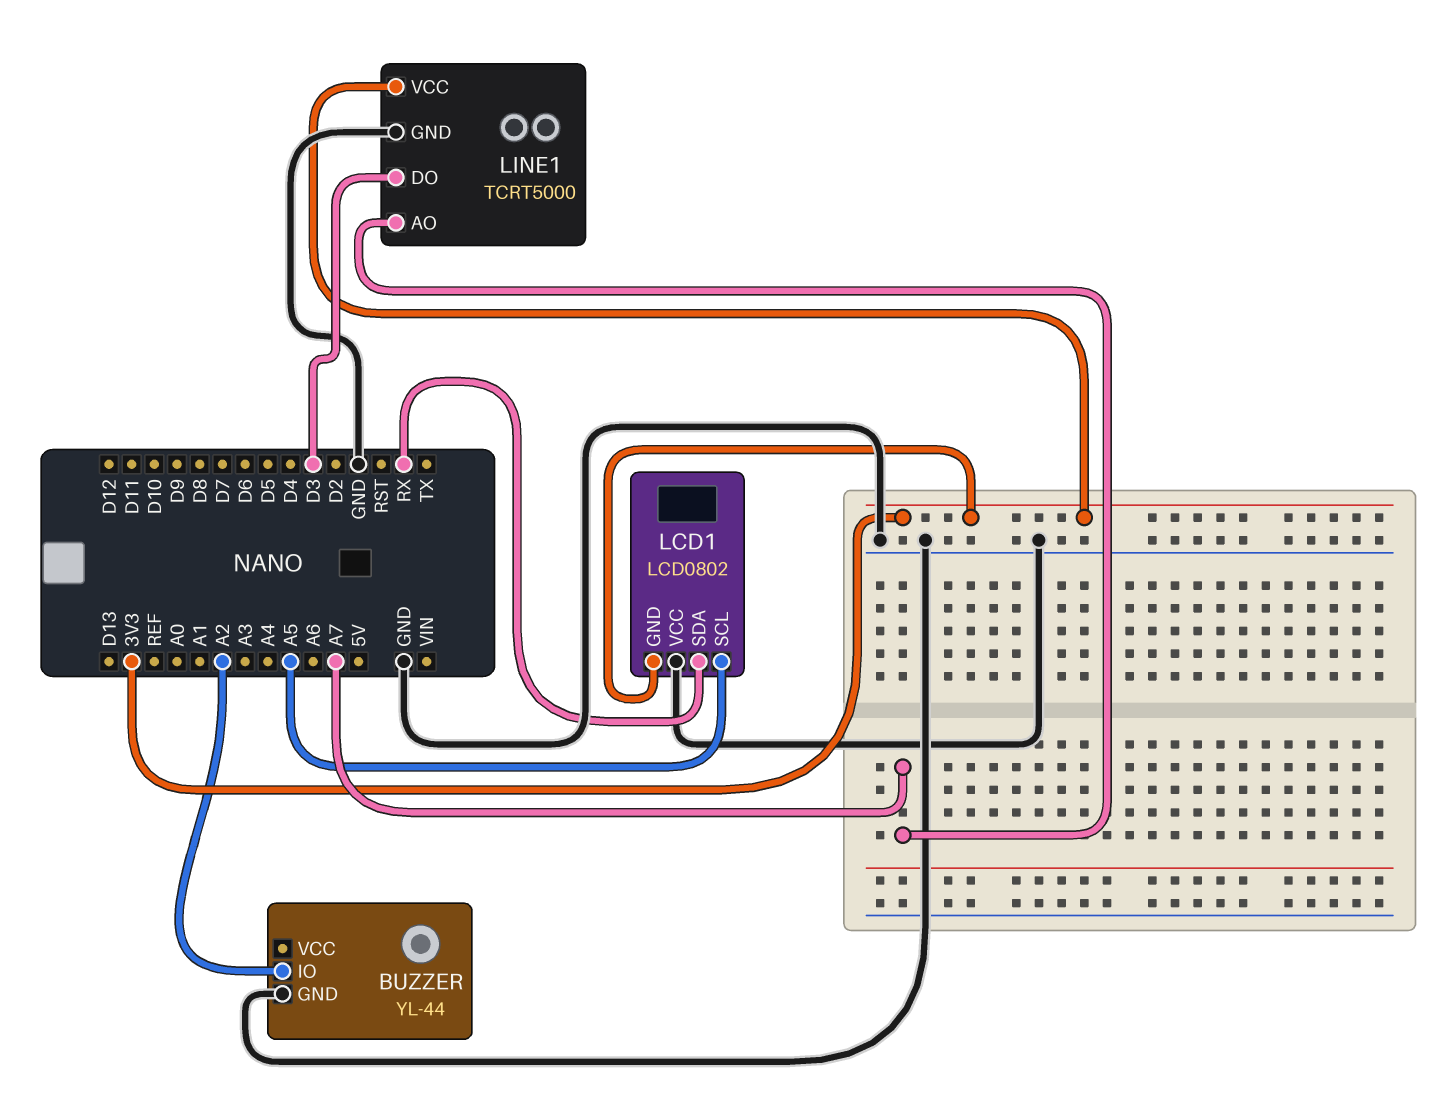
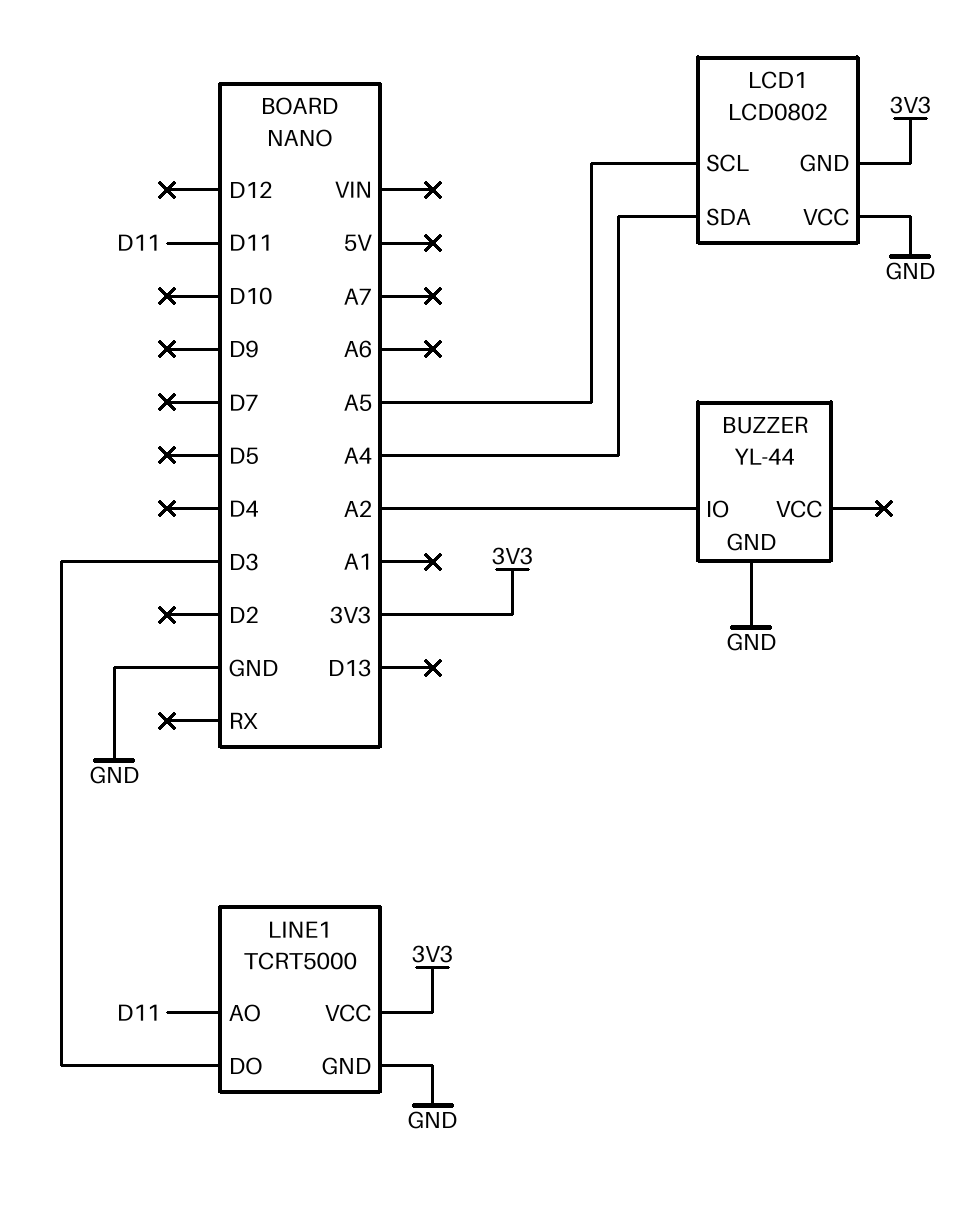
LCD1 pin SDA: RX -> A4
LINE1 pin AO: A7 -> D11

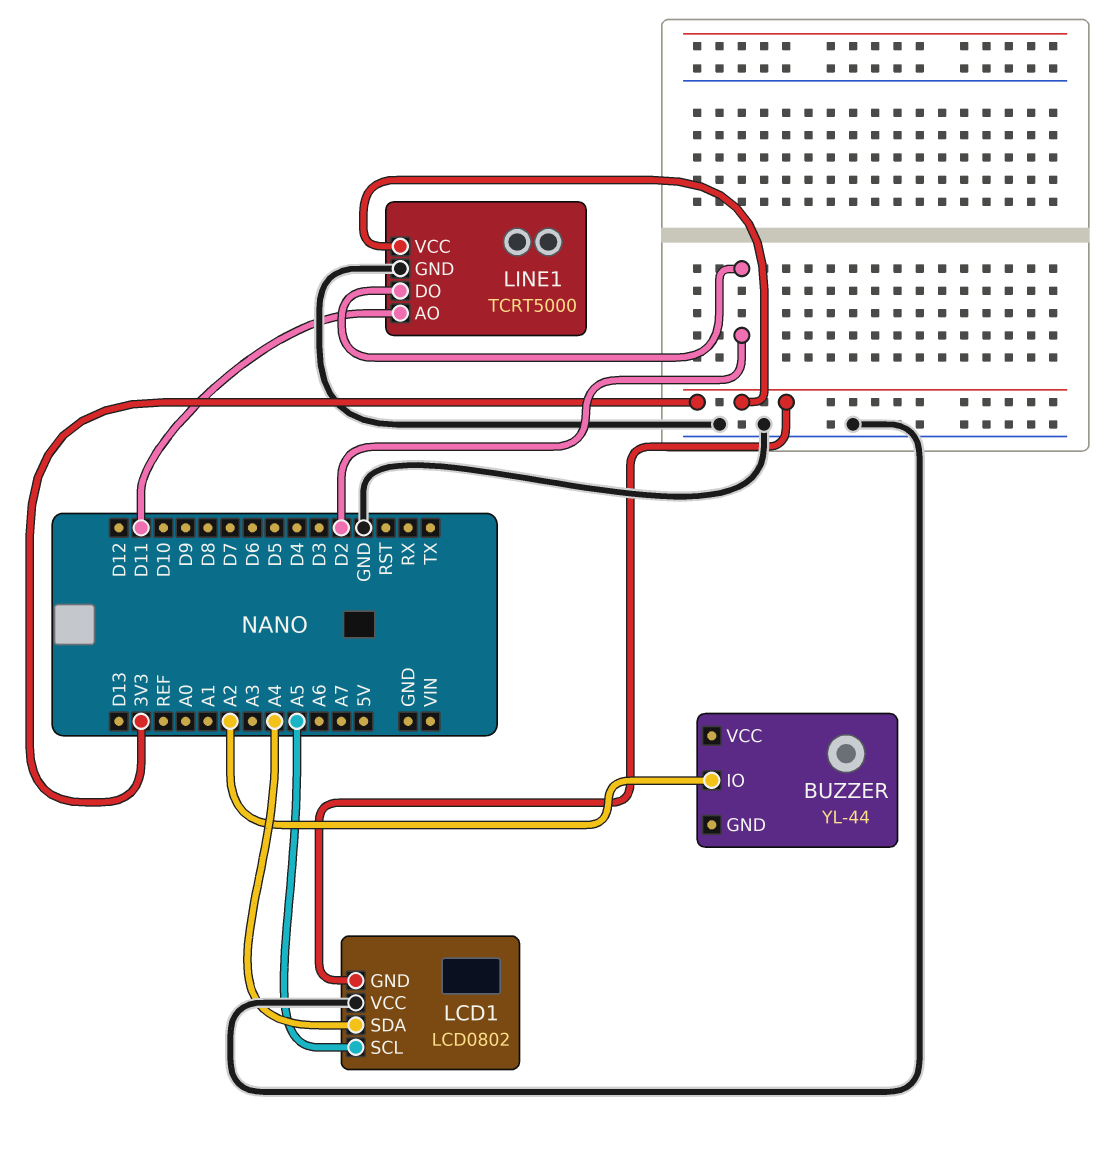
BUZZER pin GND: GND -> none
LINE1 pin DO: D3 -> D2

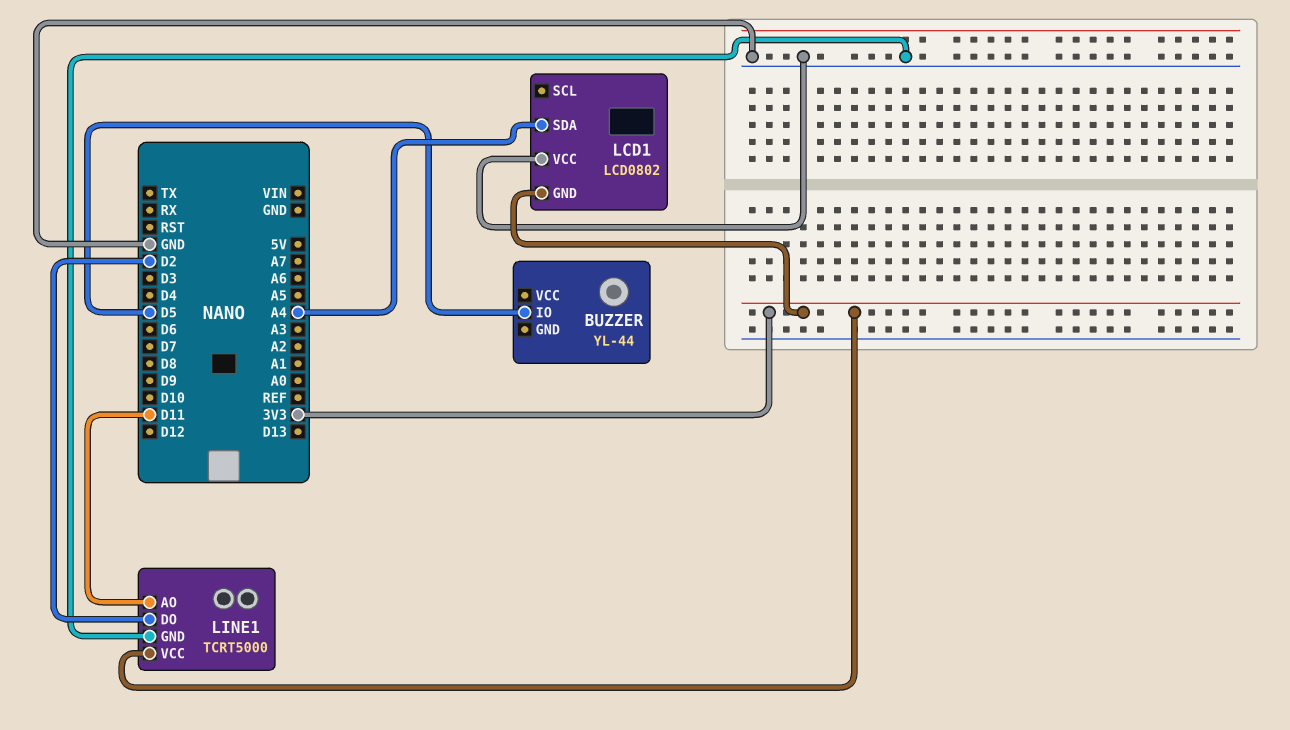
BUZZER pin IO: A2 -> D5
LCD1 pin SCL: A5 -> none

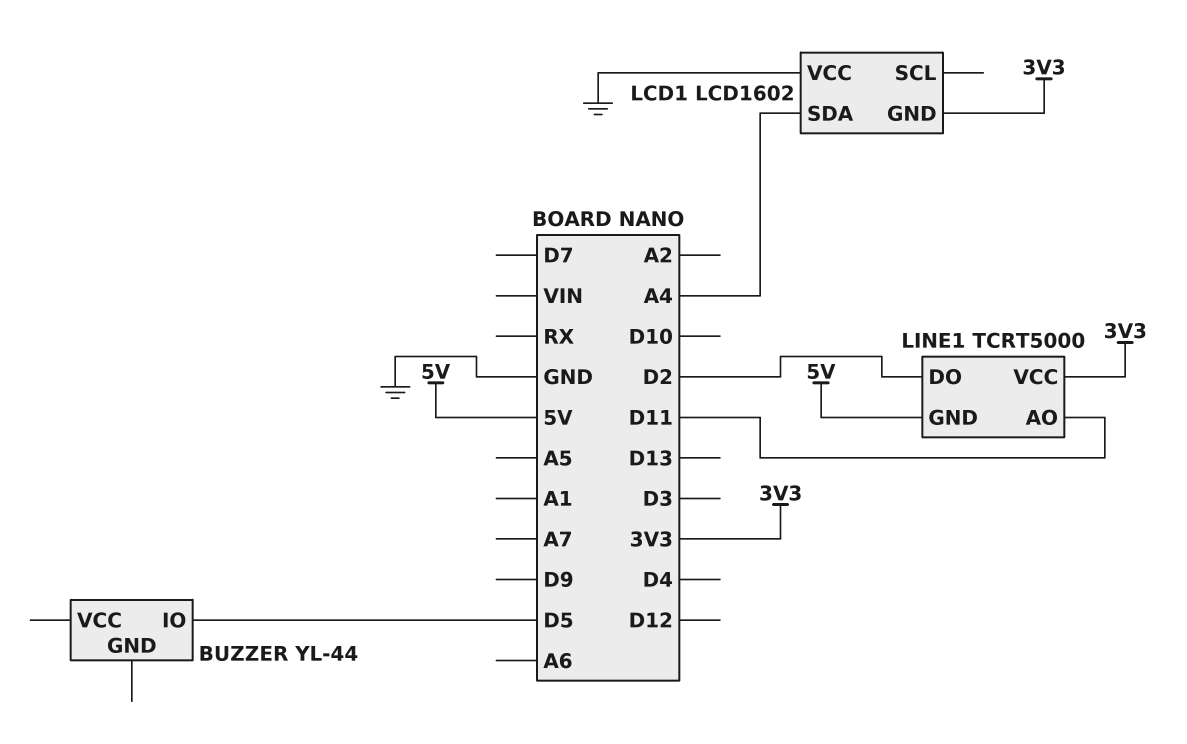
LCD1: LCD0802 -> LCD1602
LINE1 pin GND: GND -> 5V

